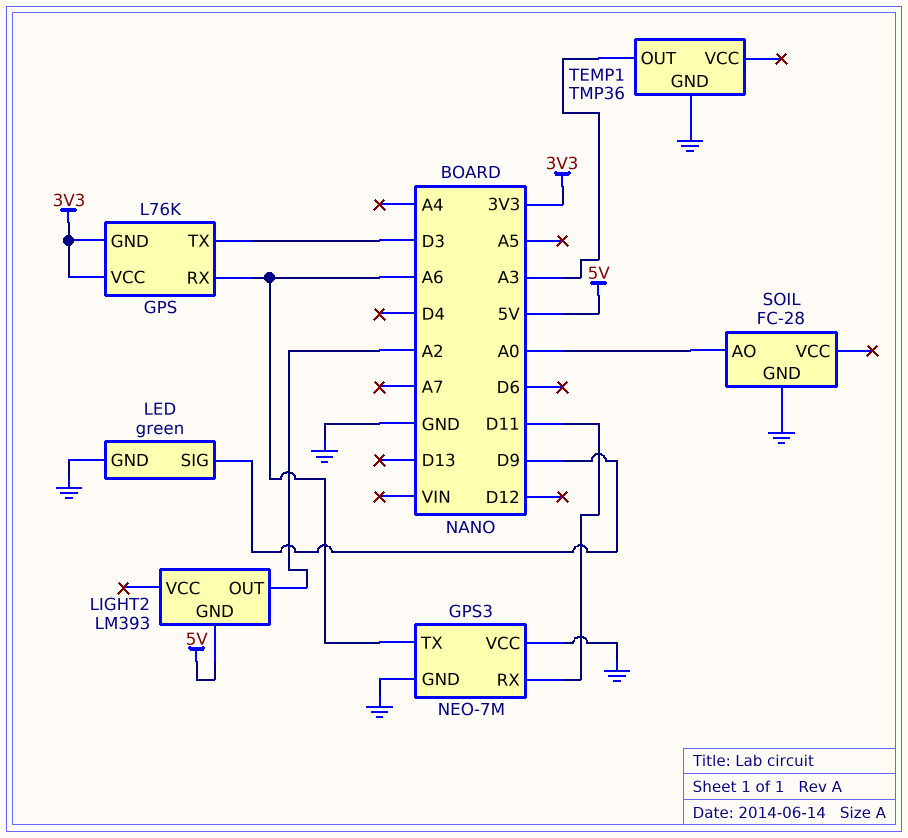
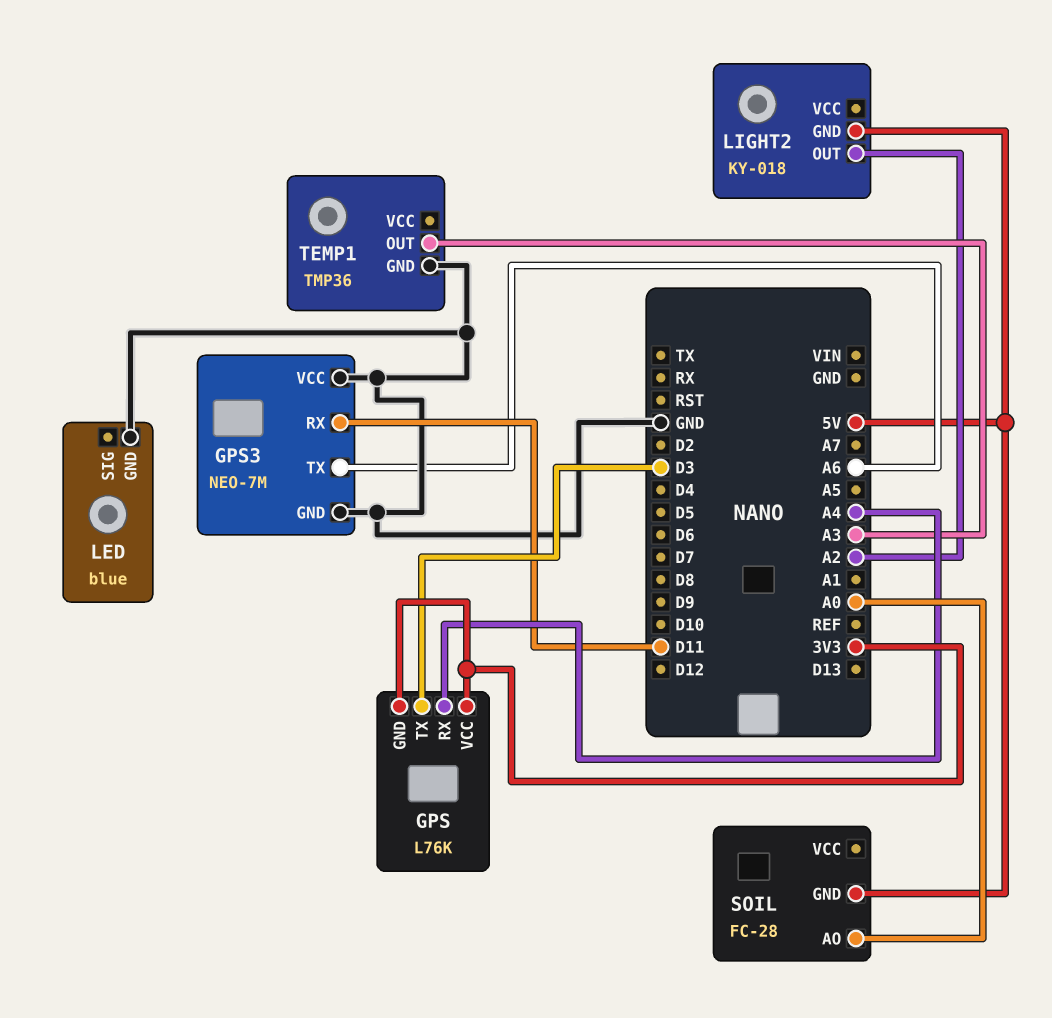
GPS pin RX: A6 -> A4
LED: green -> blue
LED pin SIG: D9 -> none
LIGHT2: LM393 -> KY-018
SOIL pin GND: GND -> 5V

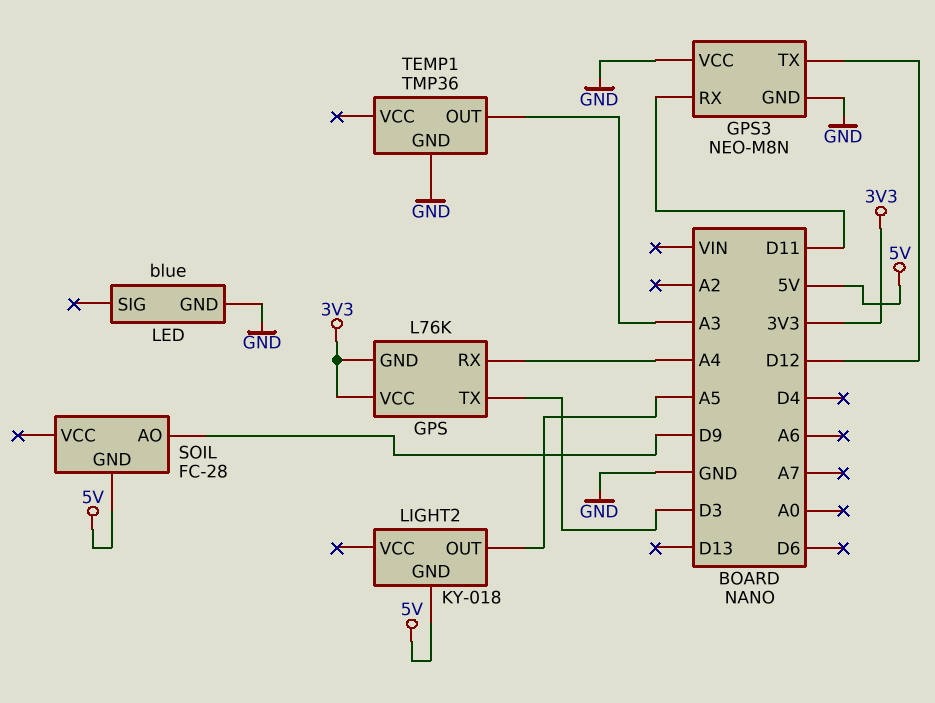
GPS3: NEO-7M -> NEO-M8N
GPS3 pin TX: A6 -> D12
LIGHT2 pin OUT: A2 -> A5
SOIL pin AO: A0 -> D9

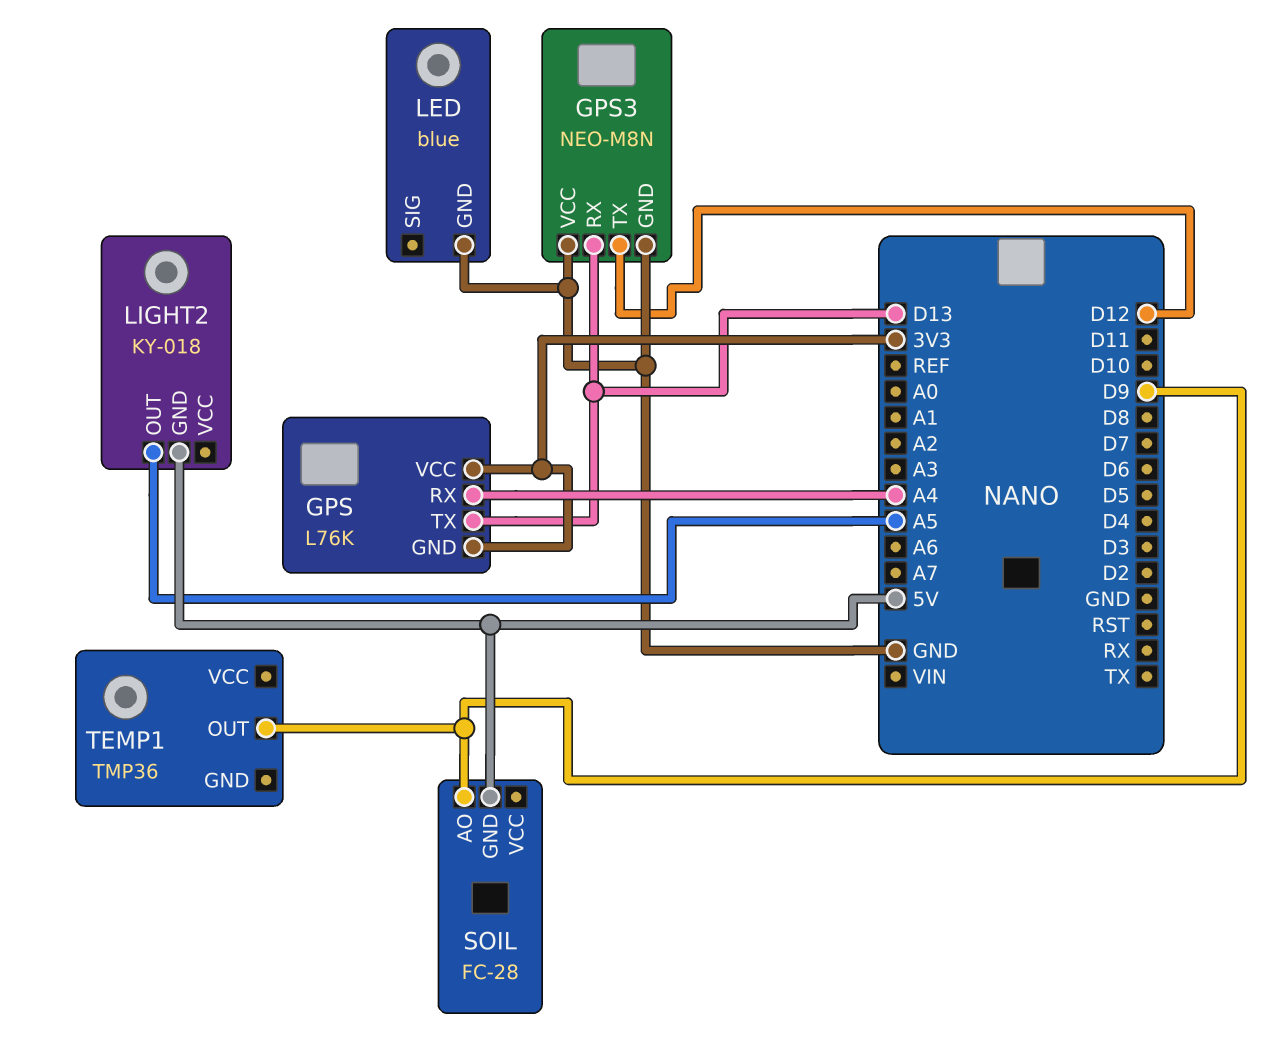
GPS pin TX: D3 -> D13
GPS3 pin RX: D11 -> D13
TEMP1 pin GND: GND -> none
TEMP1 pin OUT: A3 -> D9

